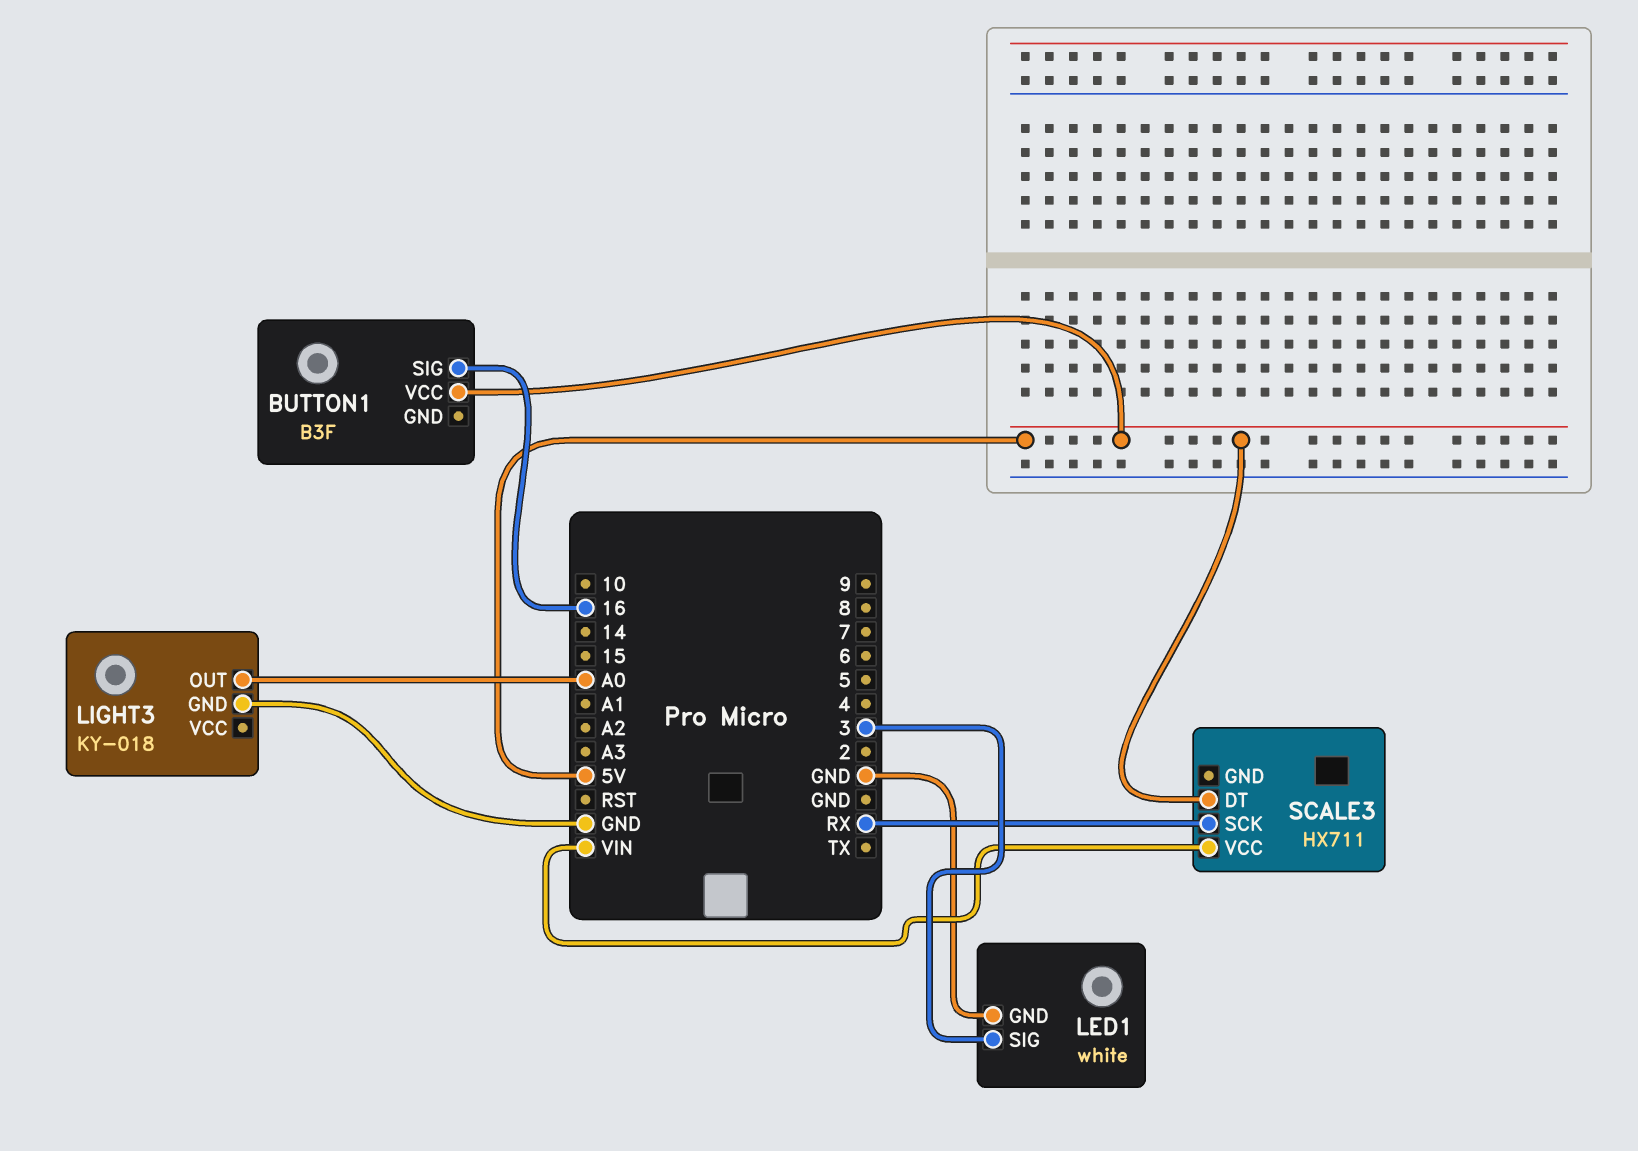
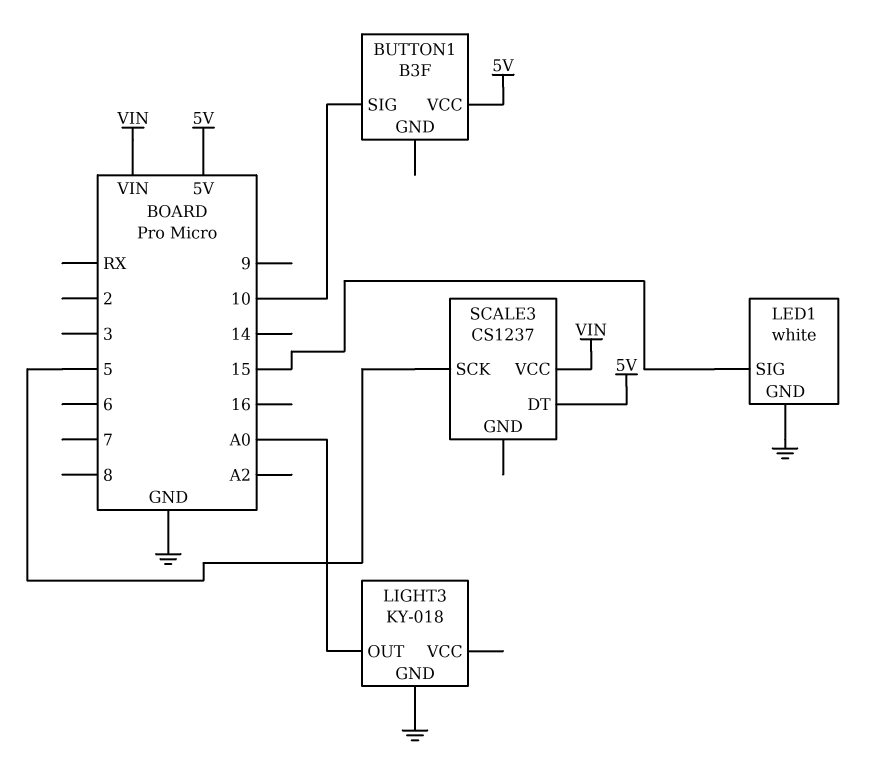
BUTTON1 pin SIG: 16 -> 10
LED1 pin SIG: 3 -> 15
SCALE3: HX711 -> CS1237
SCALE3 pin SCK: RX -> 5

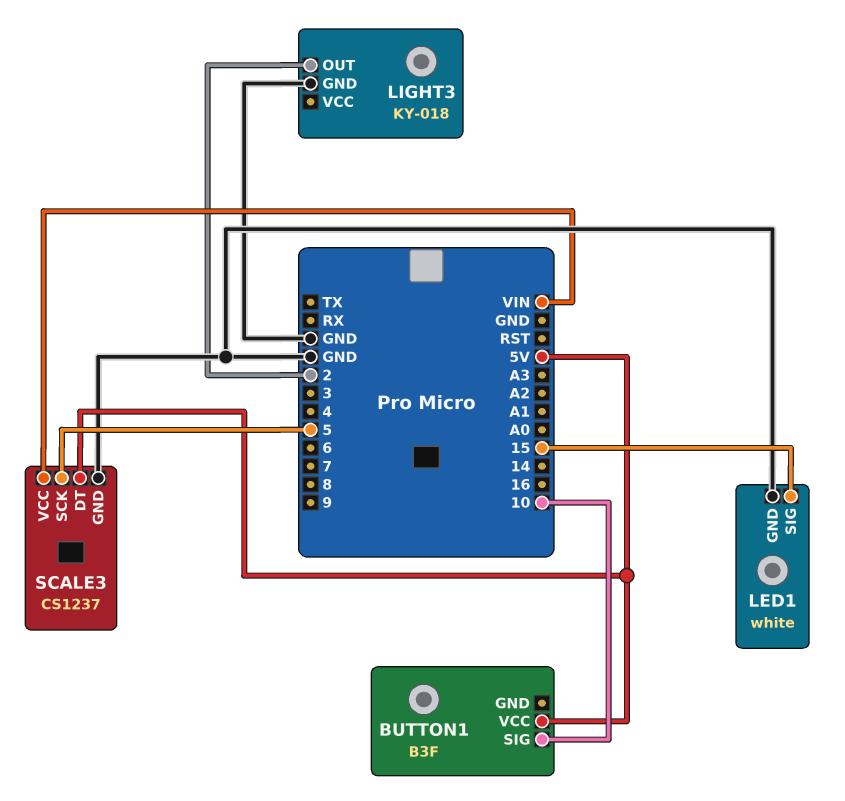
LIGHT3 pin OUT: A0 -> 2
SCALE3 pin GND: none -> GND

